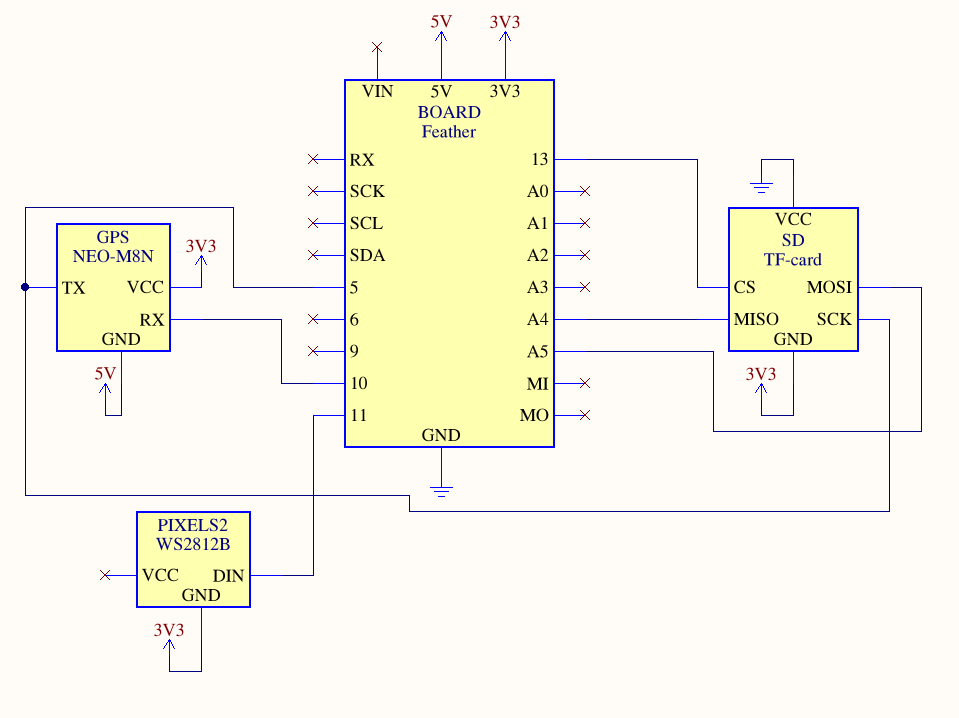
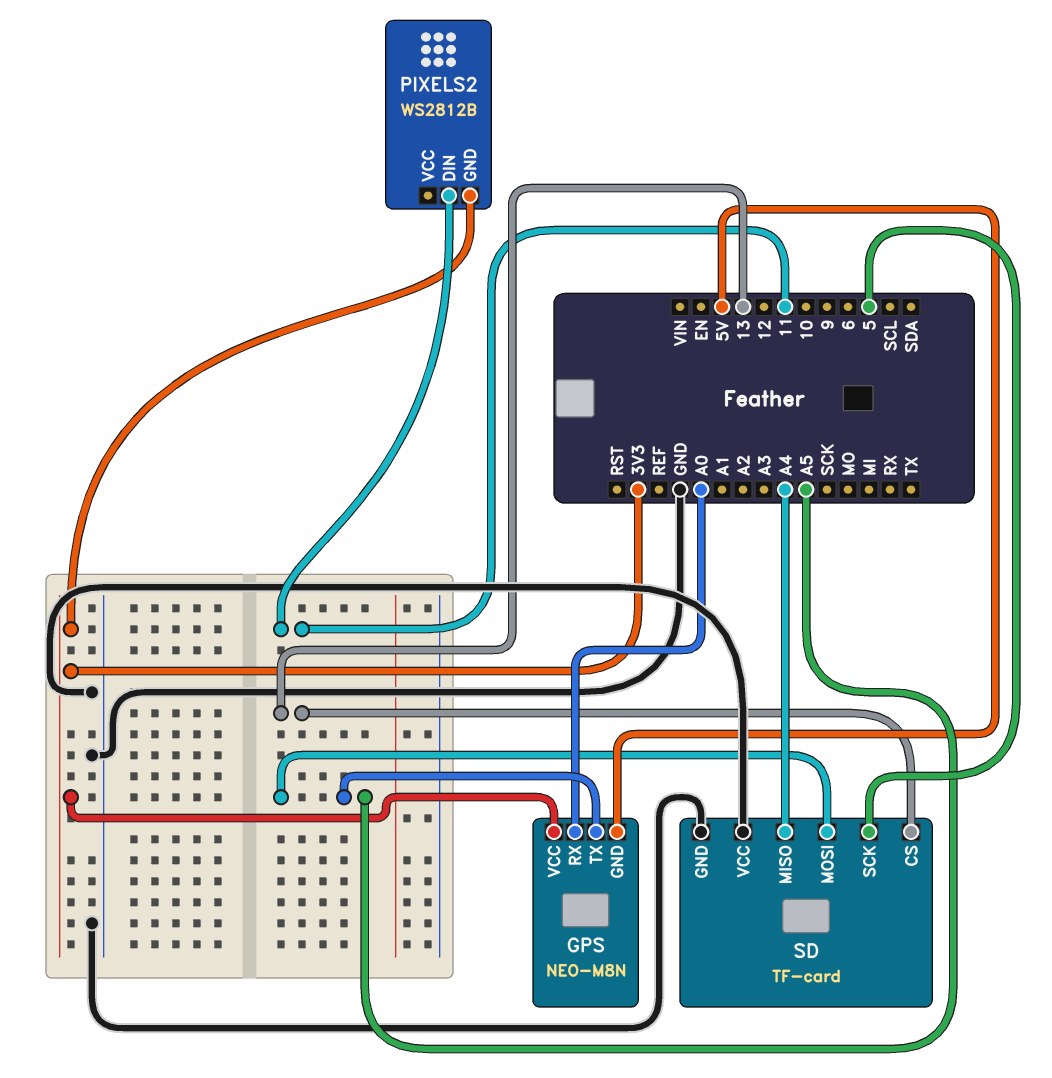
GPS pin RX: 10 -> A0
GPS pin TX: 5 -> A5
SD pin GND: 3V3 -> GND

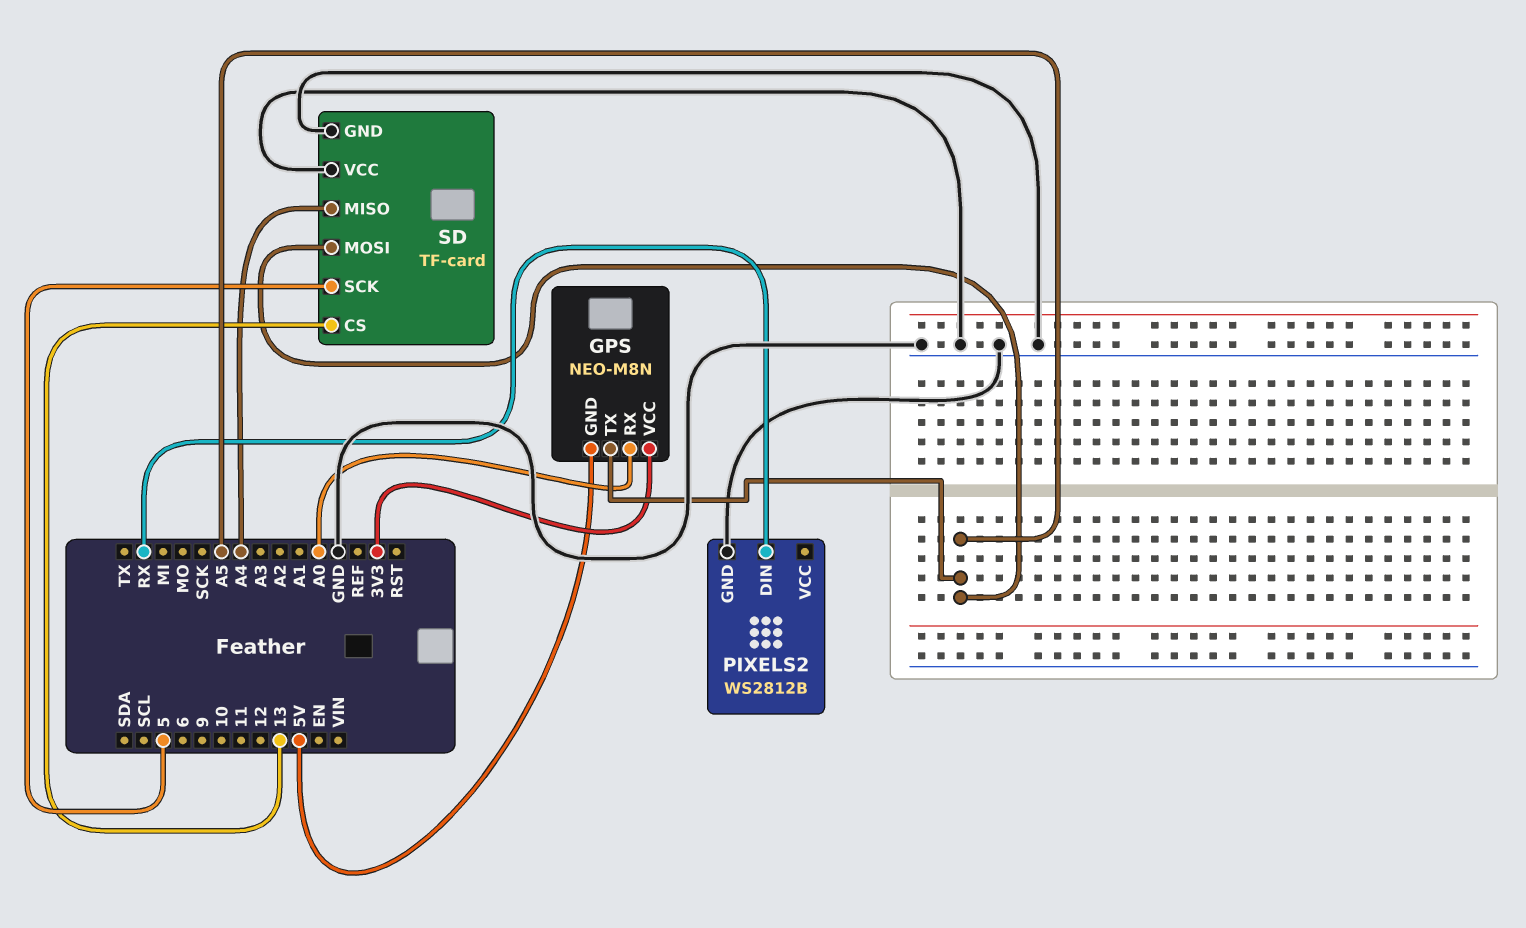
PIXELS2 pin DIN: 11 -> RX
PIXELS2 pin GND: 3V3 -> GND

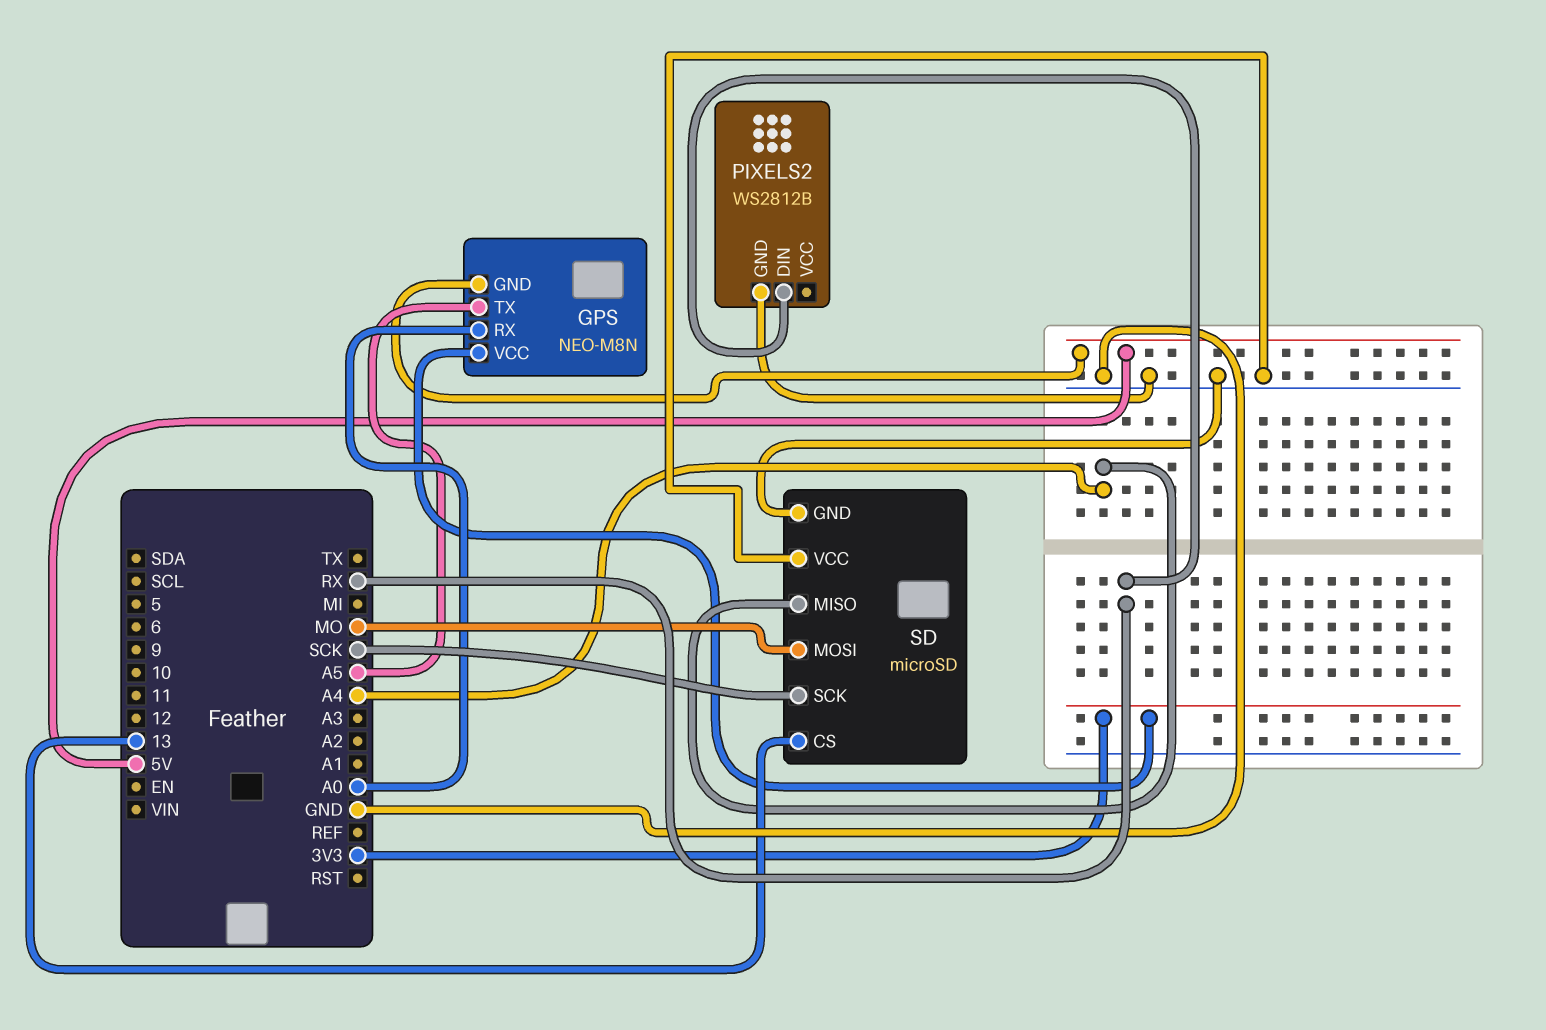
SD: TF-card -> microSD
SD pin MOSI: A5 -> MO
SD pin SCK: 5 -> SCK

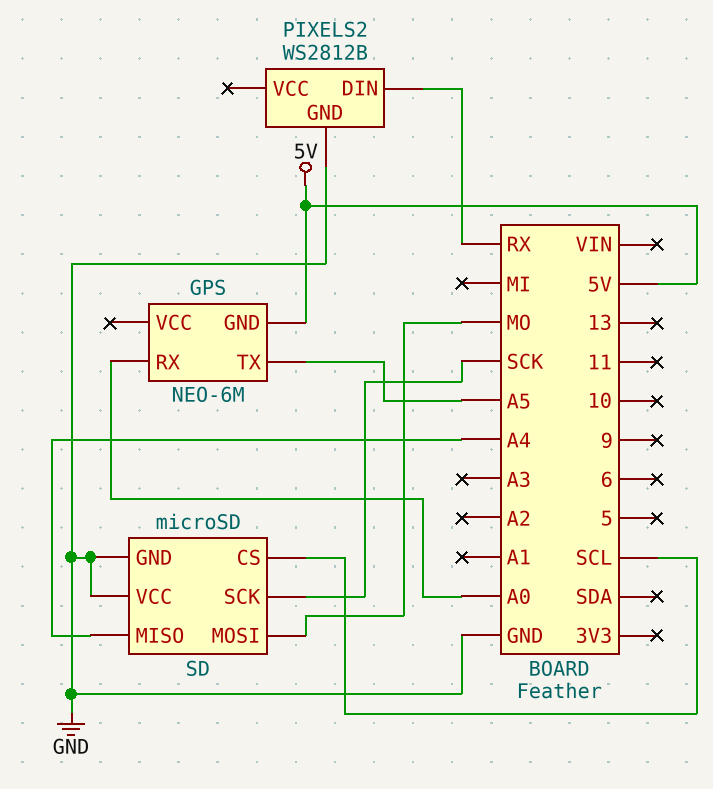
GPS: NEO-M8N -> NEO-6M
GPS pin VCC: 3V3 -> none
SD pin CS: 13 -> SCL

